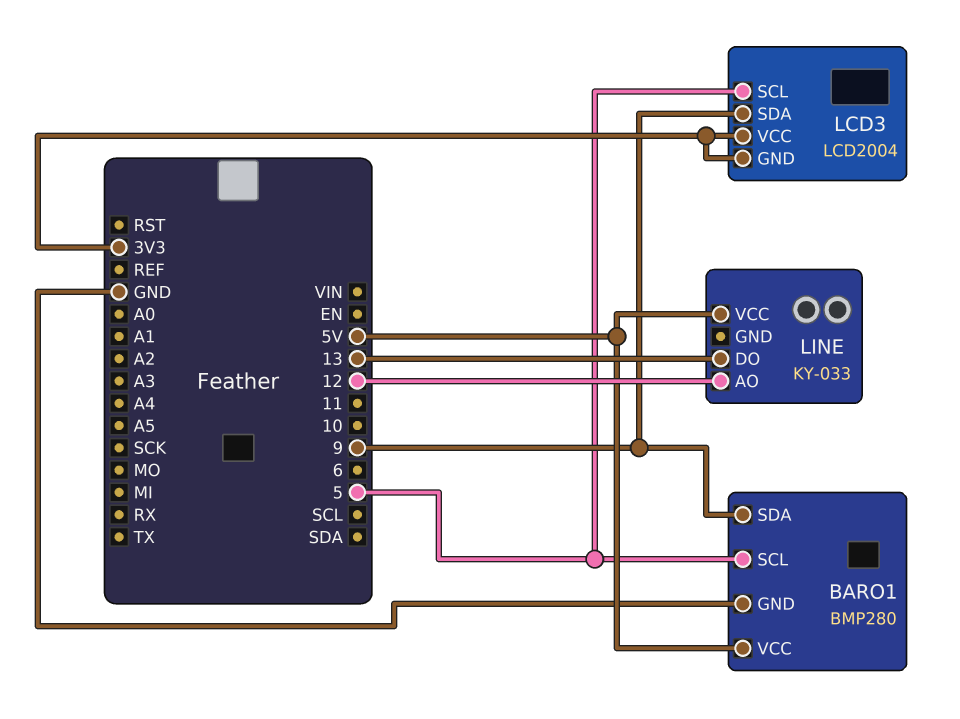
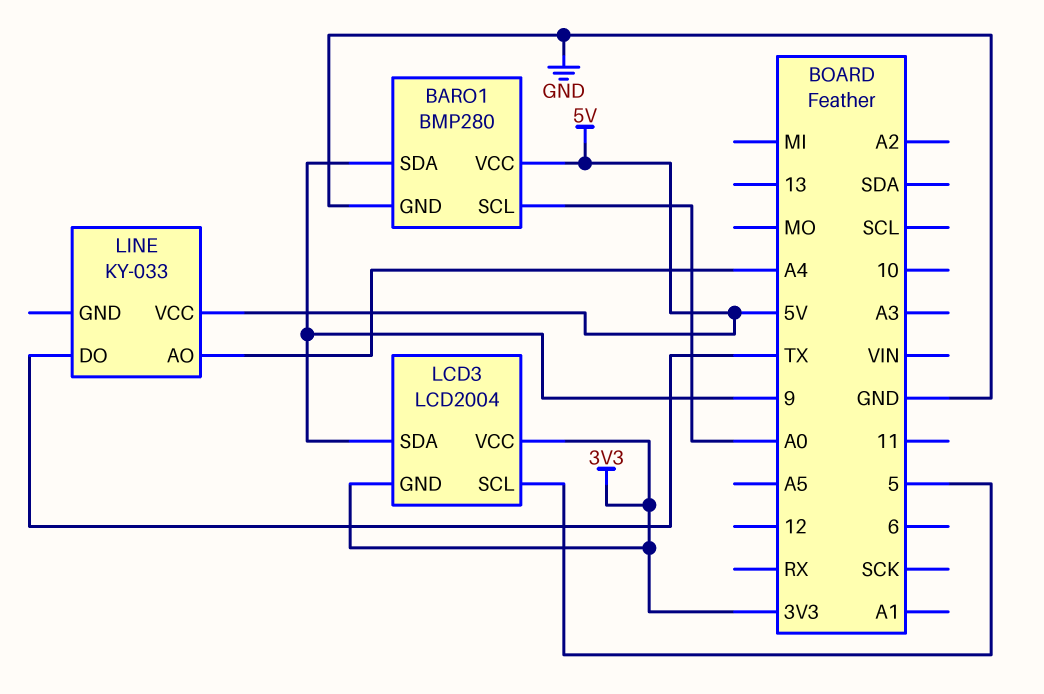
BARO1 pin SCL: 5 -> A0
LINE pin AO: 12 -> A4
LINE pin DO: 13 -> TX

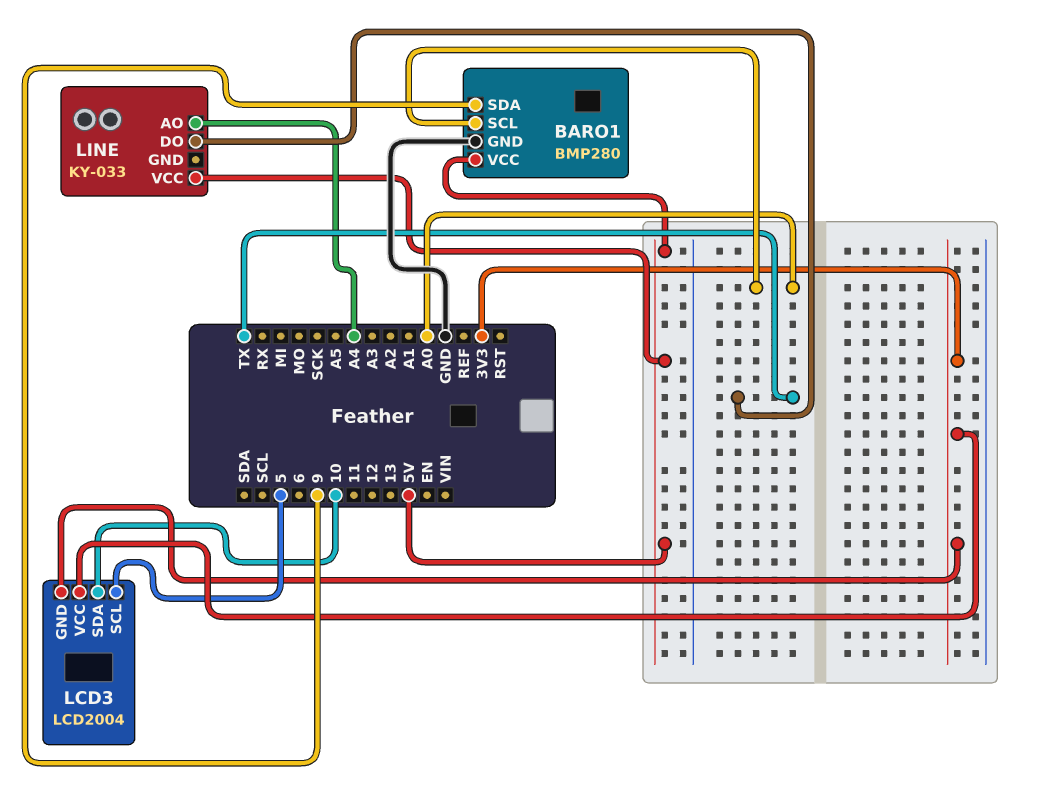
LCD3 pin SDA: 9 -> 10

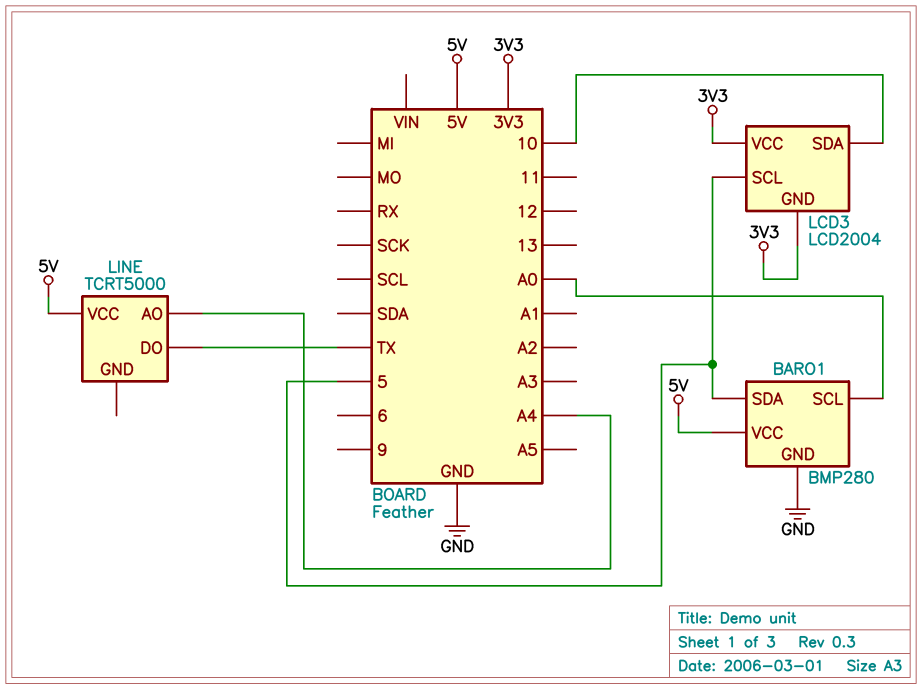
BARO1 pin SDA: 9 -> 5
LINE: KY-033 -> TCRT5000

